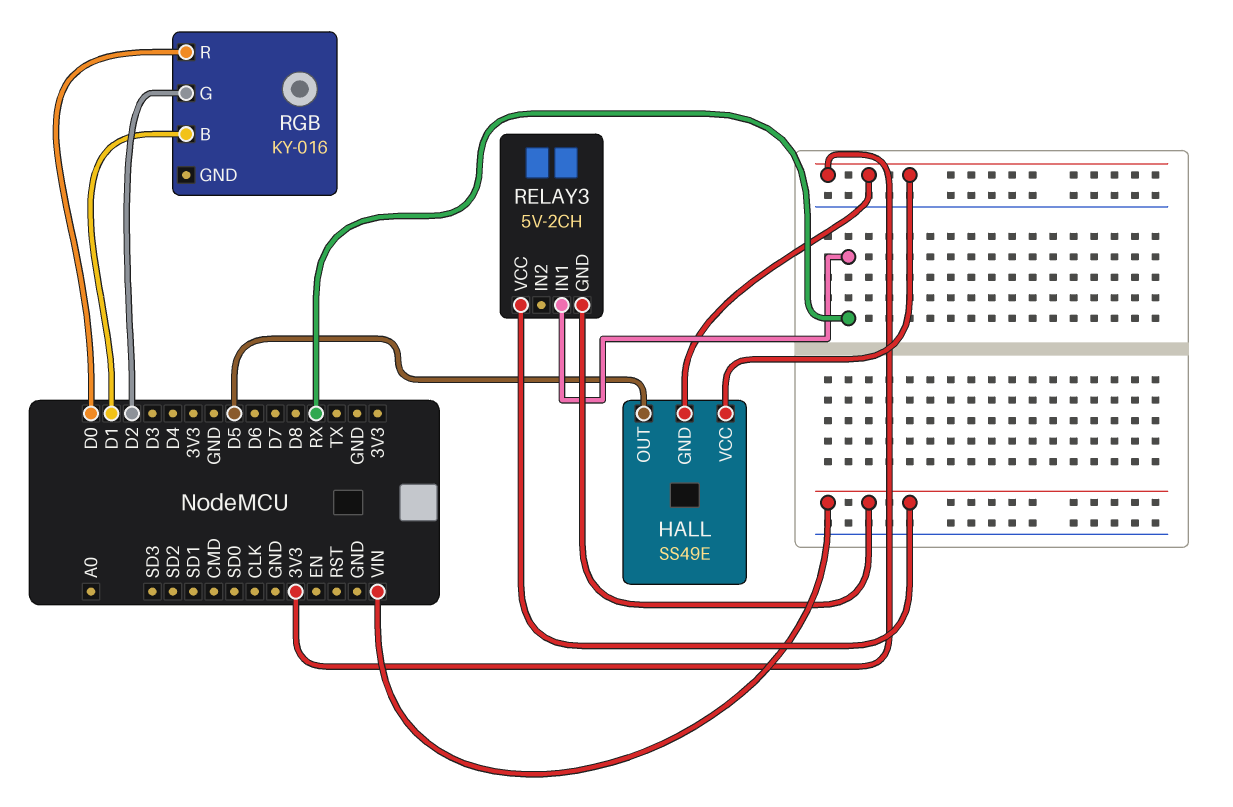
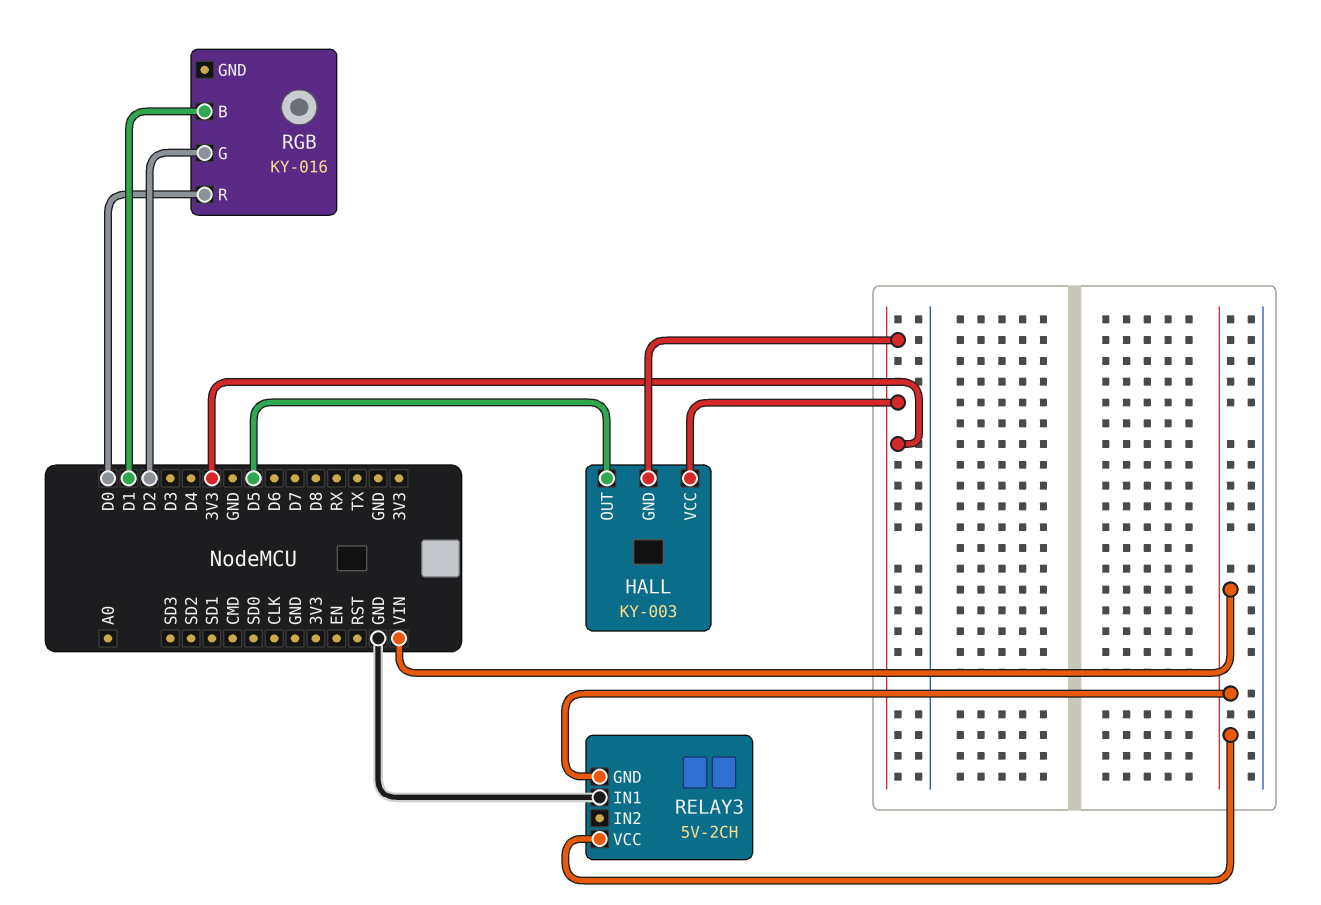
HALL: SS49E -> KY-003
RELAY3 pin IN1: RX -> GND

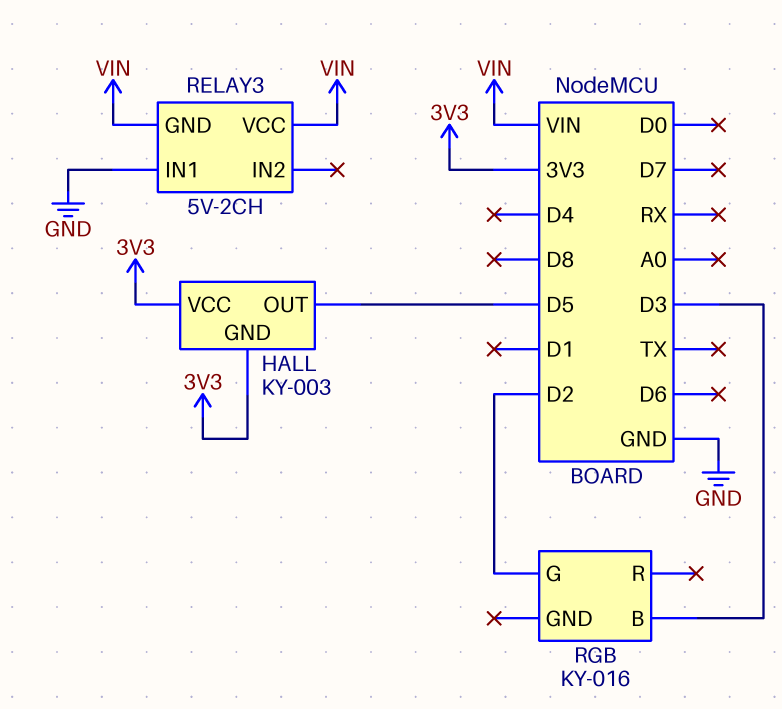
RGB pin B: D1 -> D3
RGB pin R: D0 -> none

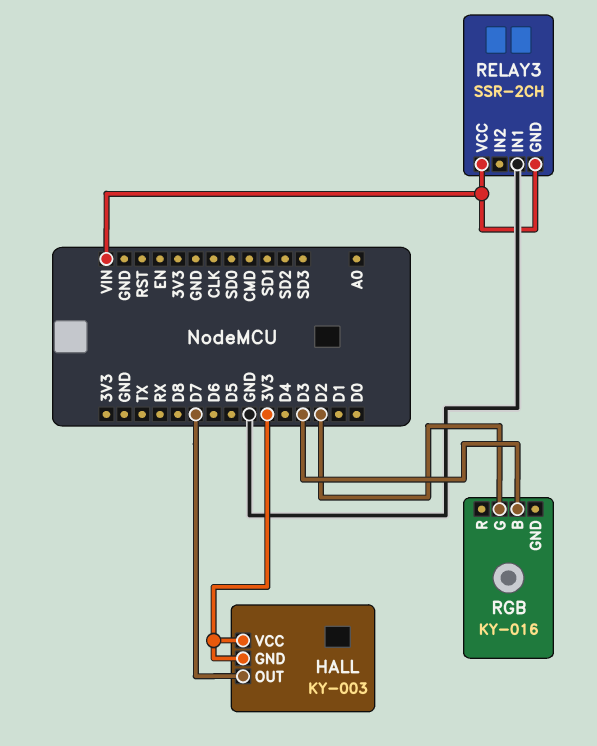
HALL pin OUT: D5 -> D7
RELAY3: 5V-2CH -> SSR-2CH

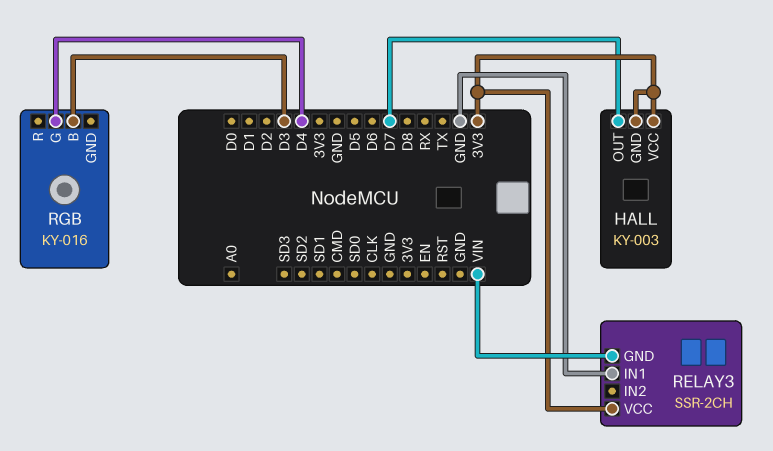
RELAY3 pin VCC: VIN -> 3V3
RGB pin G: D2 -> D4

